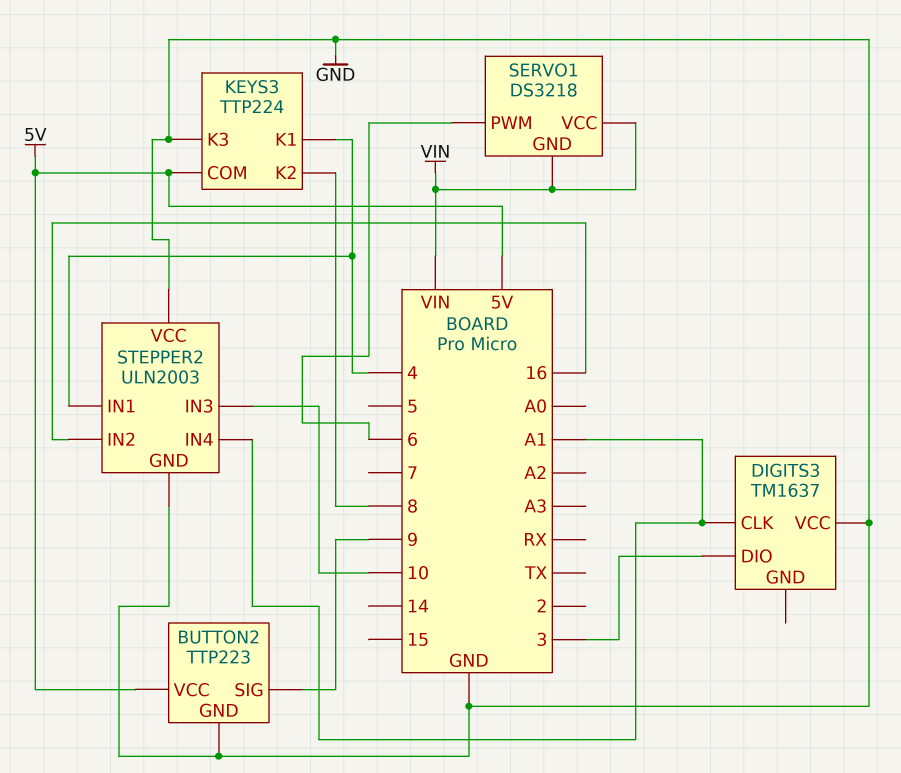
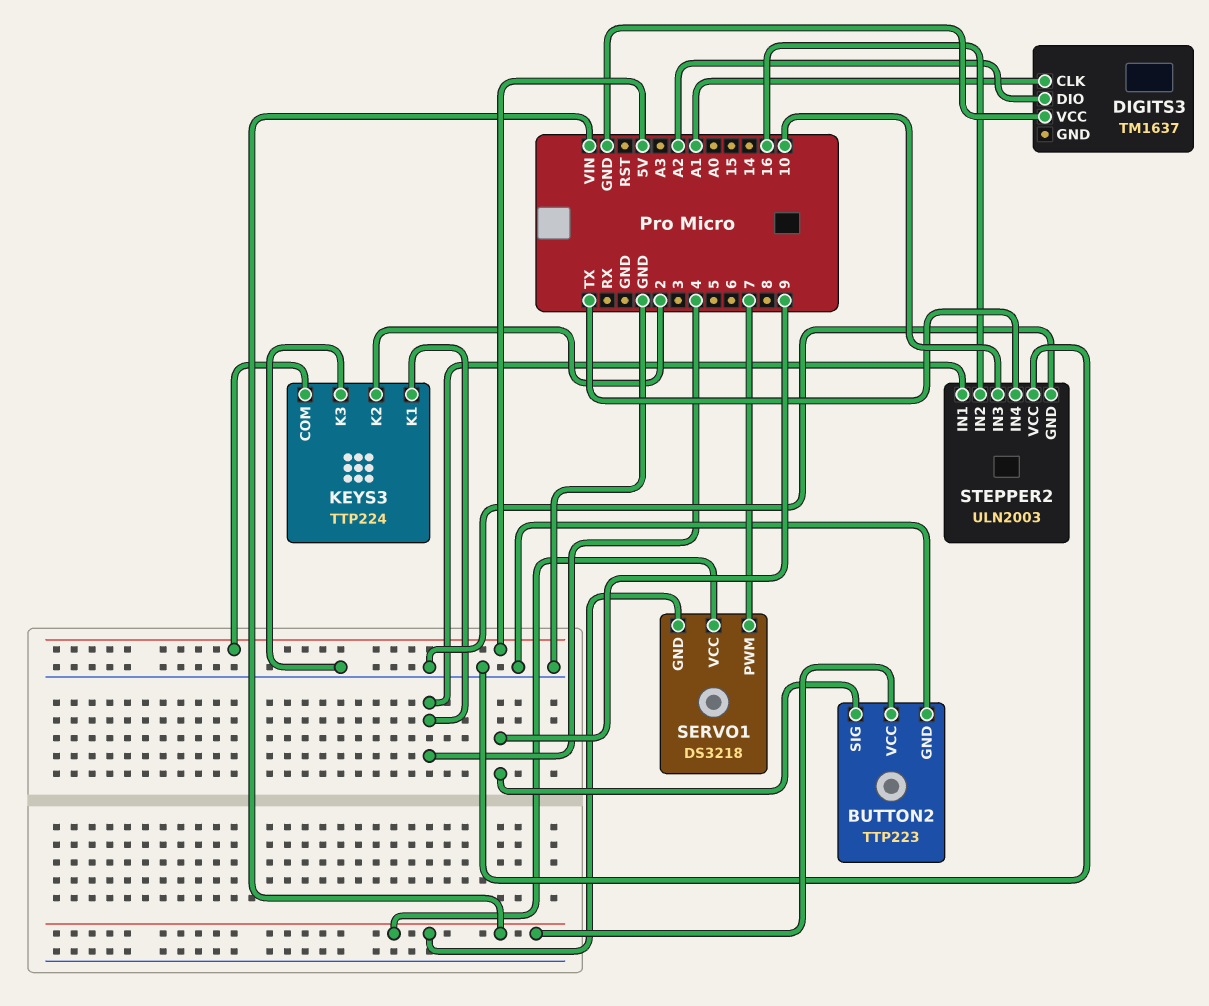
BUTTON2 pin VCC: 5V -> VIN
DIGITS3 pin DIO: 3 -> A2
KEYS3 pin K2: 8 -> 2
SERVO1 pin PWM: 6 -> 7
STEPPER2 pin IN4: A1 -> TX

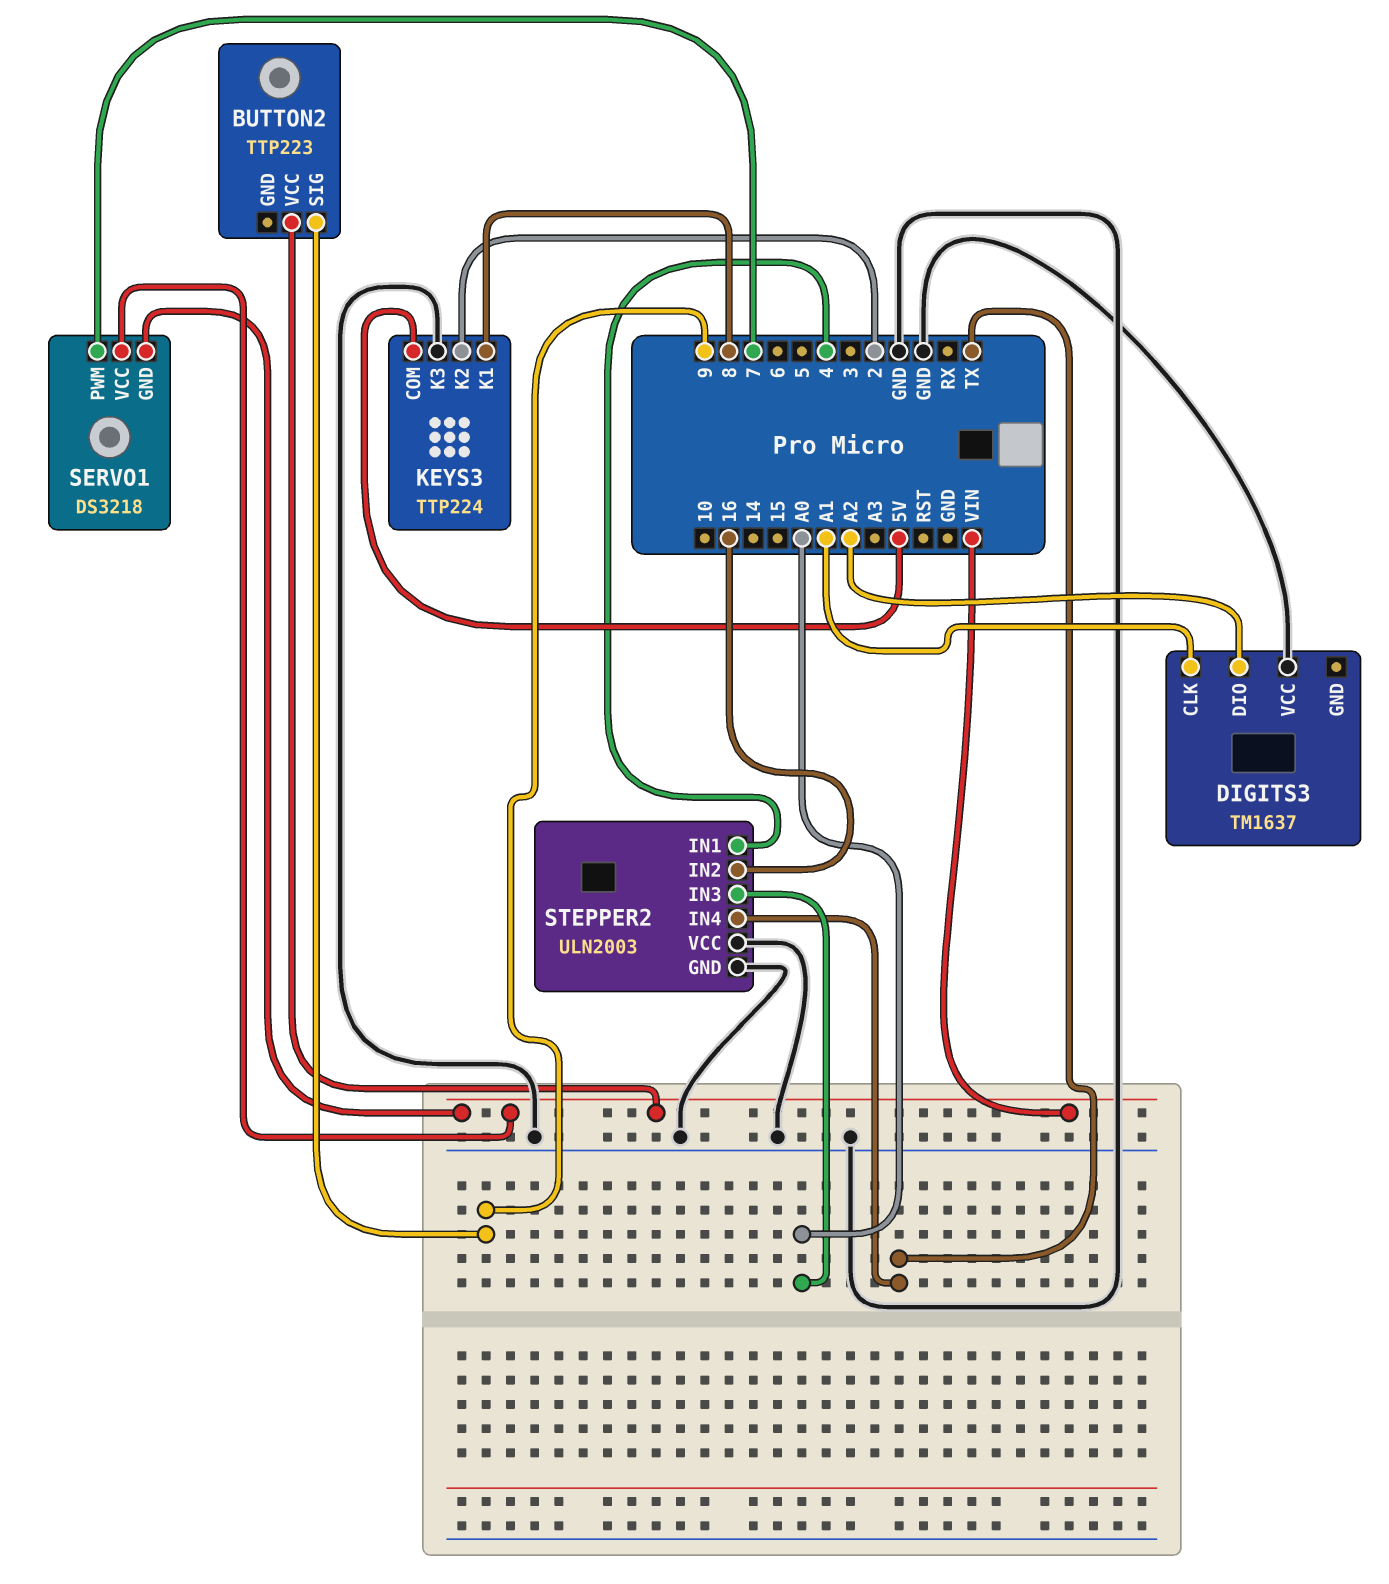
BUTTON2 pin GND: GND -> none
KEYS3 pin K1: 4 -> 8
STEPPER2 pin IN3: 10 -> A0

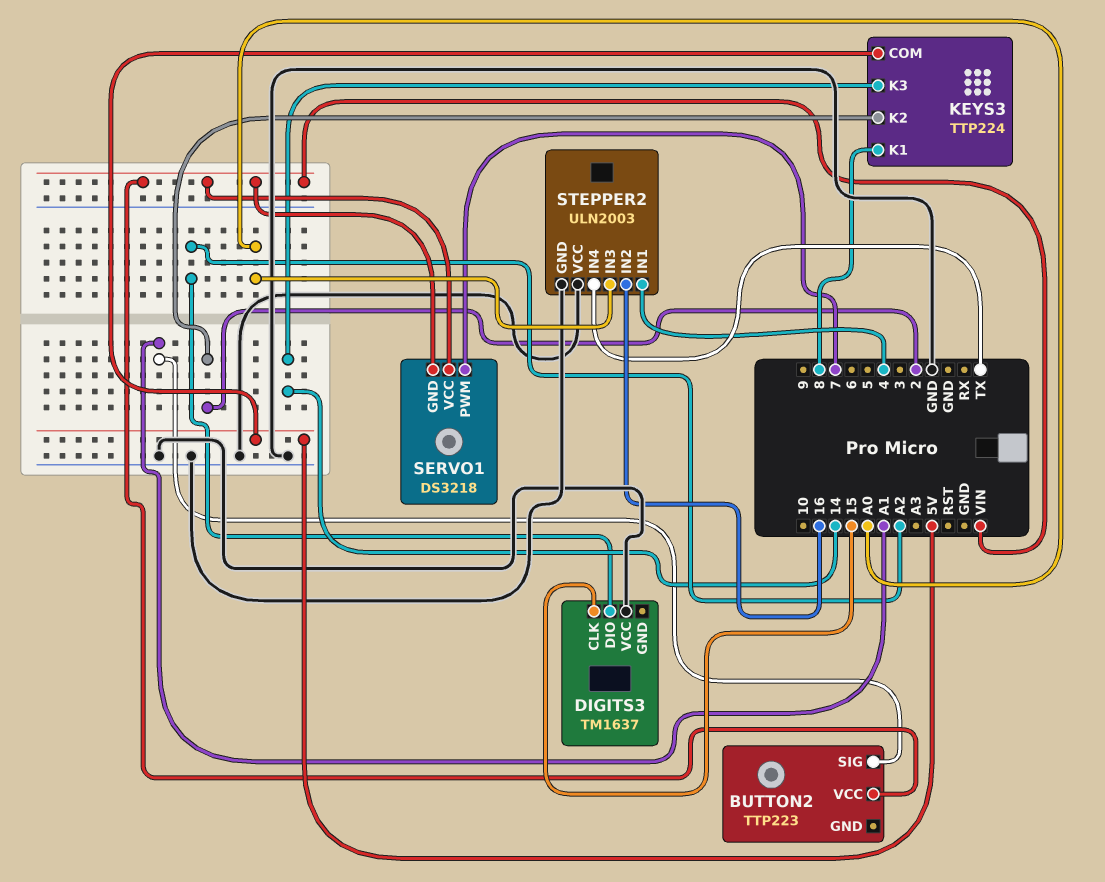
BUTTON2 pin SIG: 9 -> A1
DIGITS3 pin CLK: A1 -> 15
KEYS3 pin K3: GND -> 14

